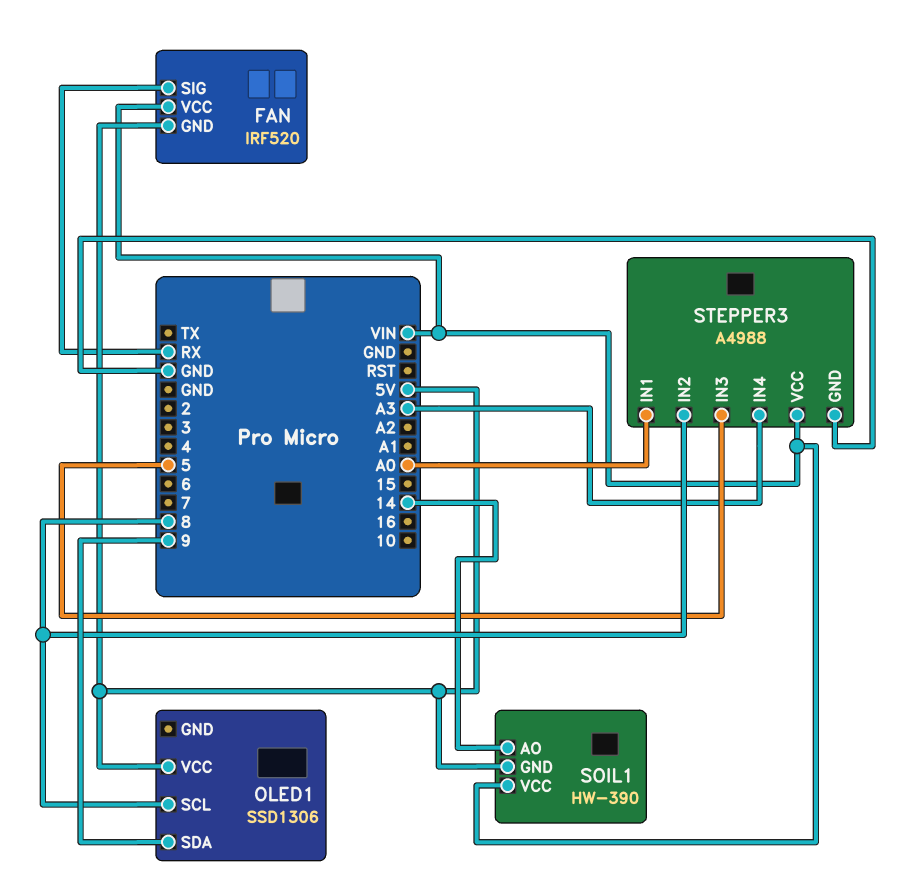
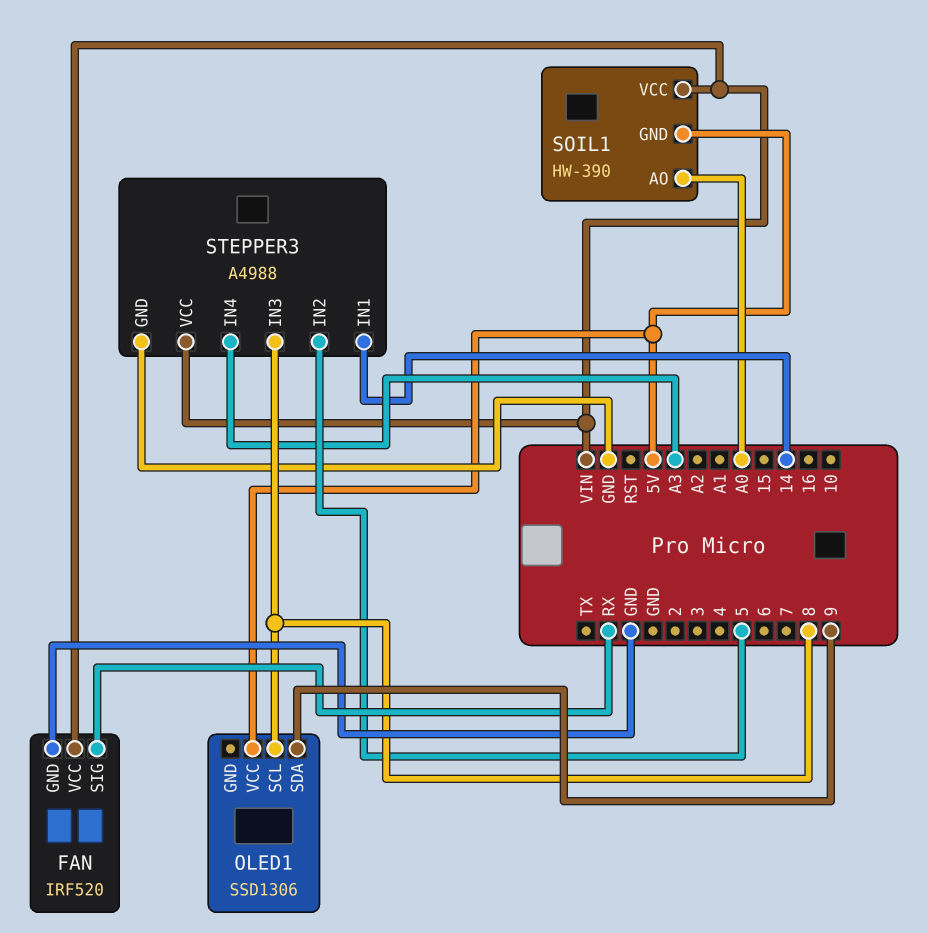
FAN pin GND: 5V -> GND
SOIL1 pin AO: 14 -> A0
STEPPER3 pin IN1: A0 -> 14
STEPPER3 pin IN2: 8 -> 5
STEPPER3 pin IN3: 5 -> 8

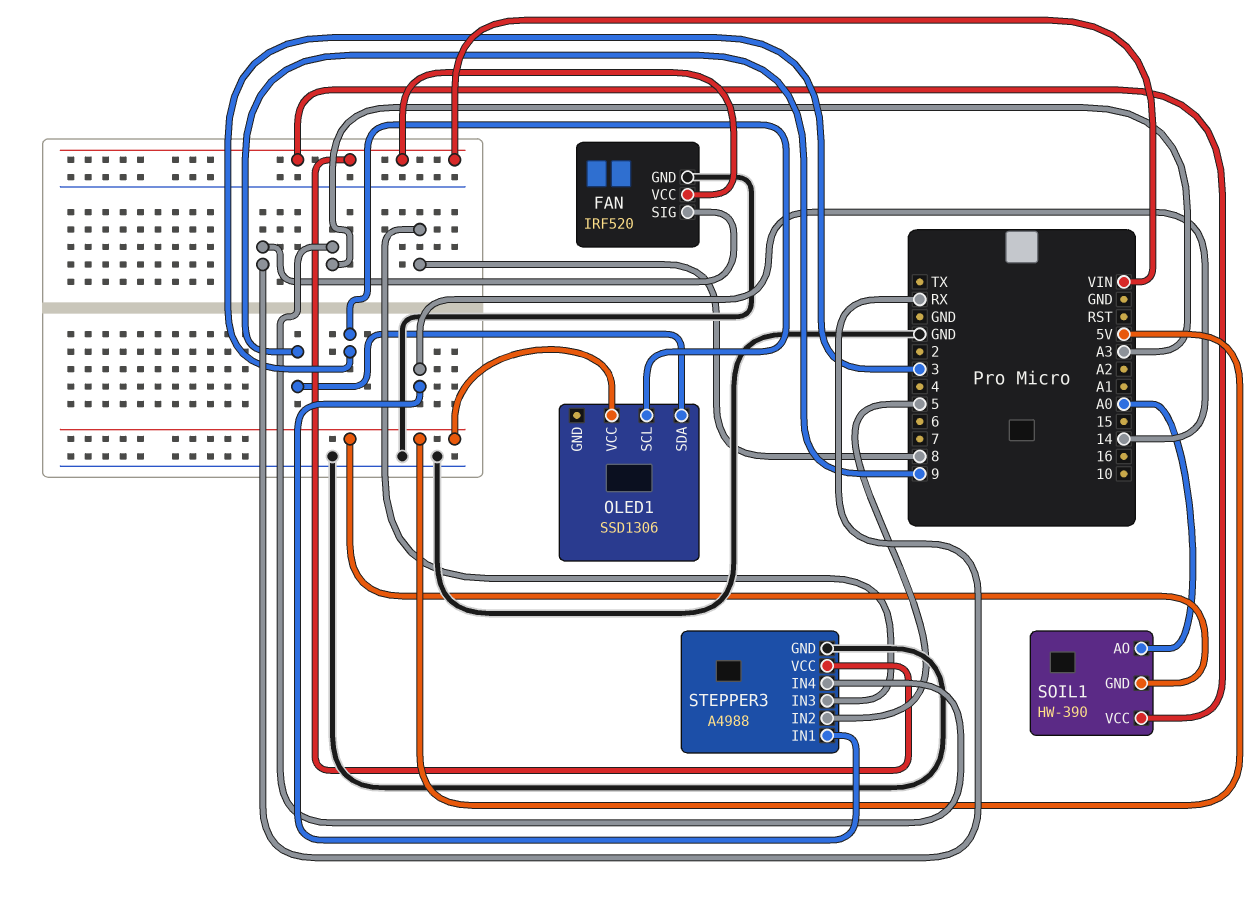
OLED1 pin SCL: 8 -> 3

